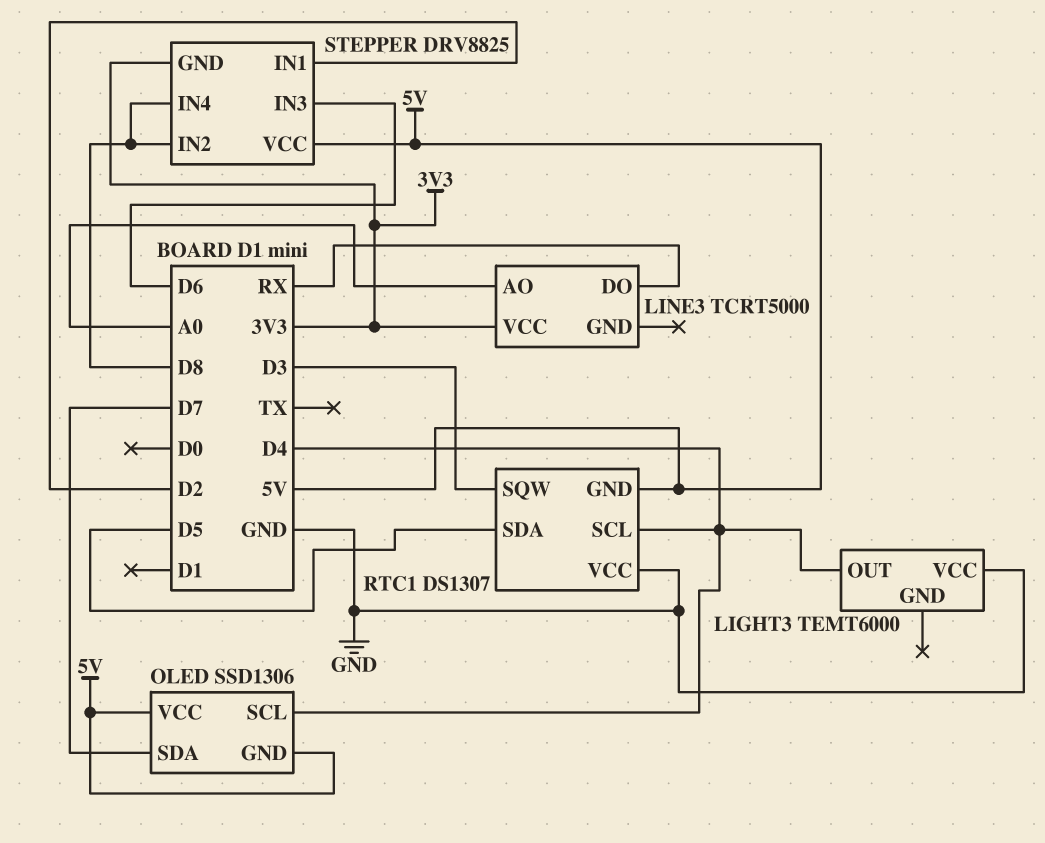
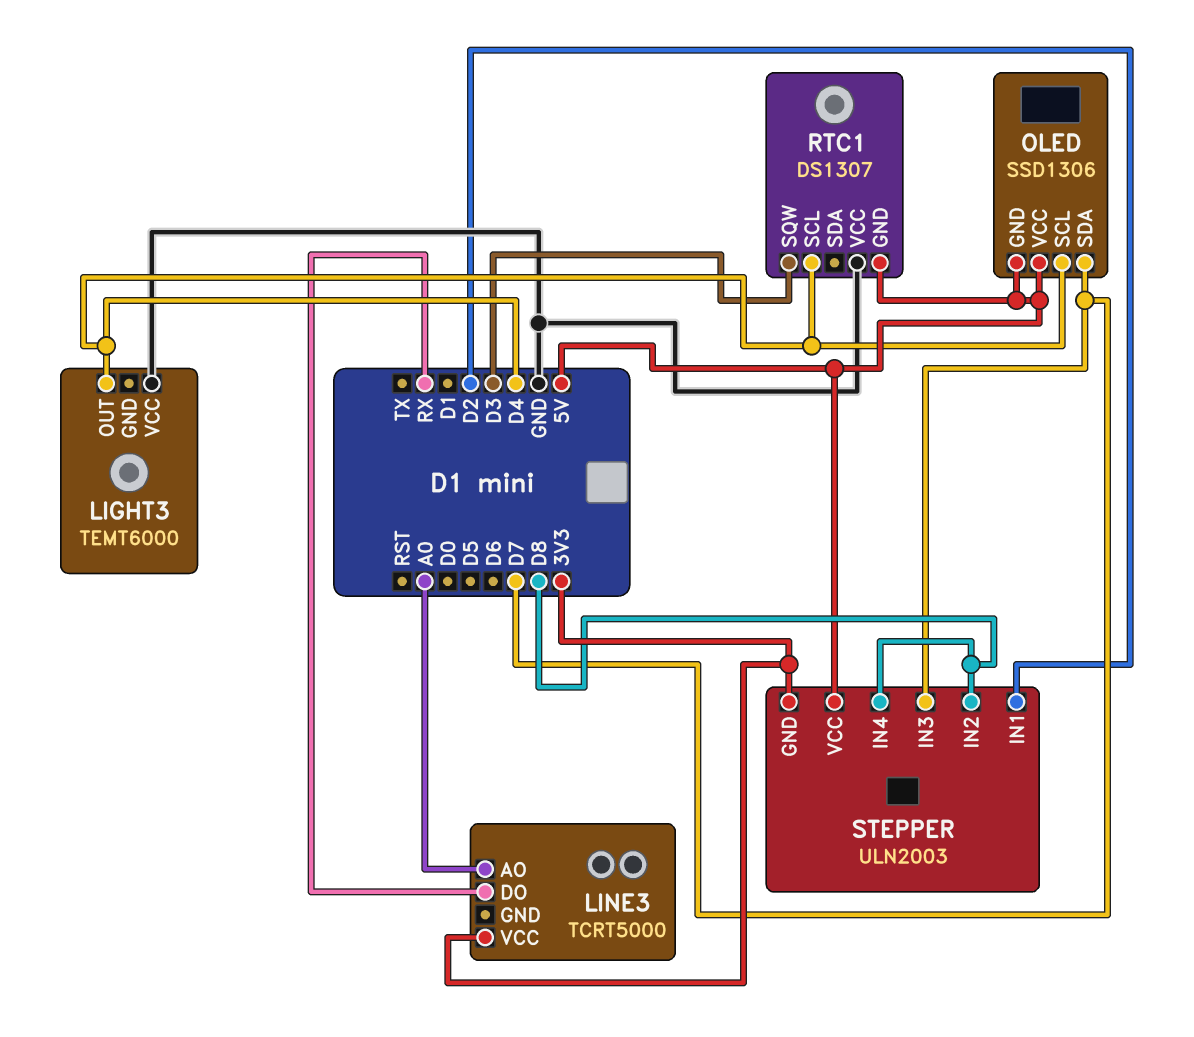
RTC1 pin SDA: D5 -> none
STEPPER: DRV8825 -> ULN2003
STEPPER pin IN3: D6 -> D7

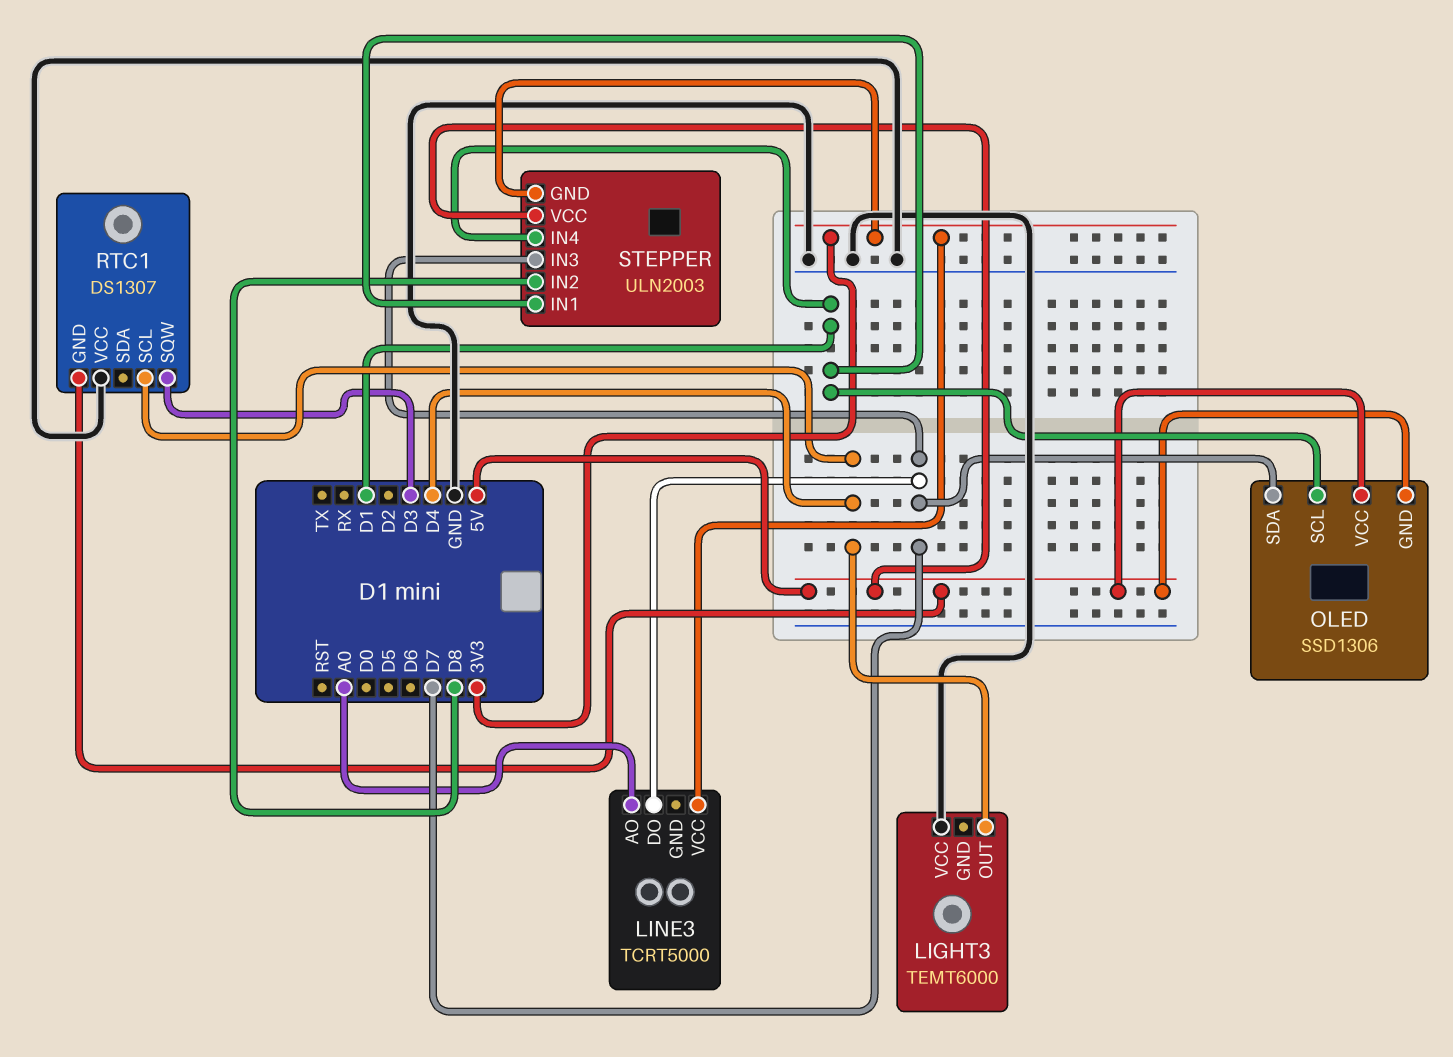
LINE3 pin DO: RX -> D7
OLED pin SCL: D4 -> D1
STEPPER pin IN1: D2 -> D1
STEPPER pin IN4: D8 -> D1

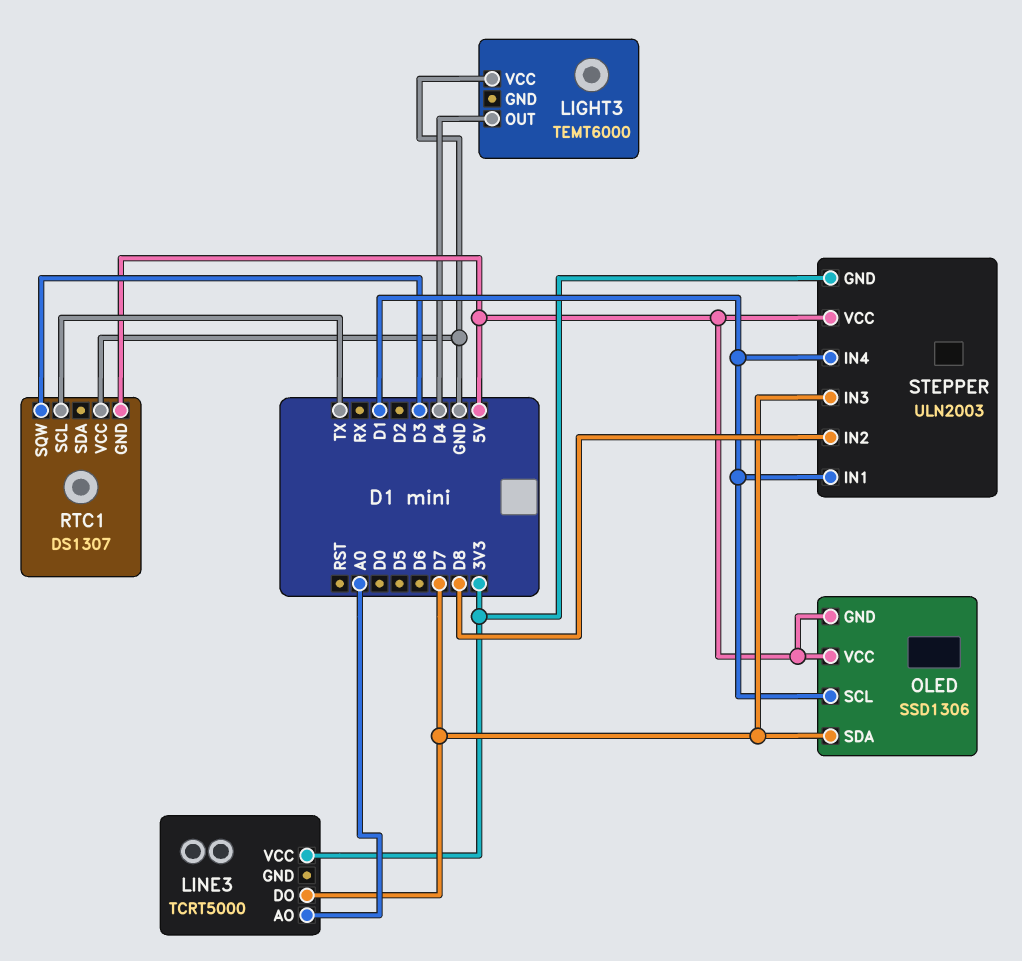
RTC1 pin SCL: D4 -> TX

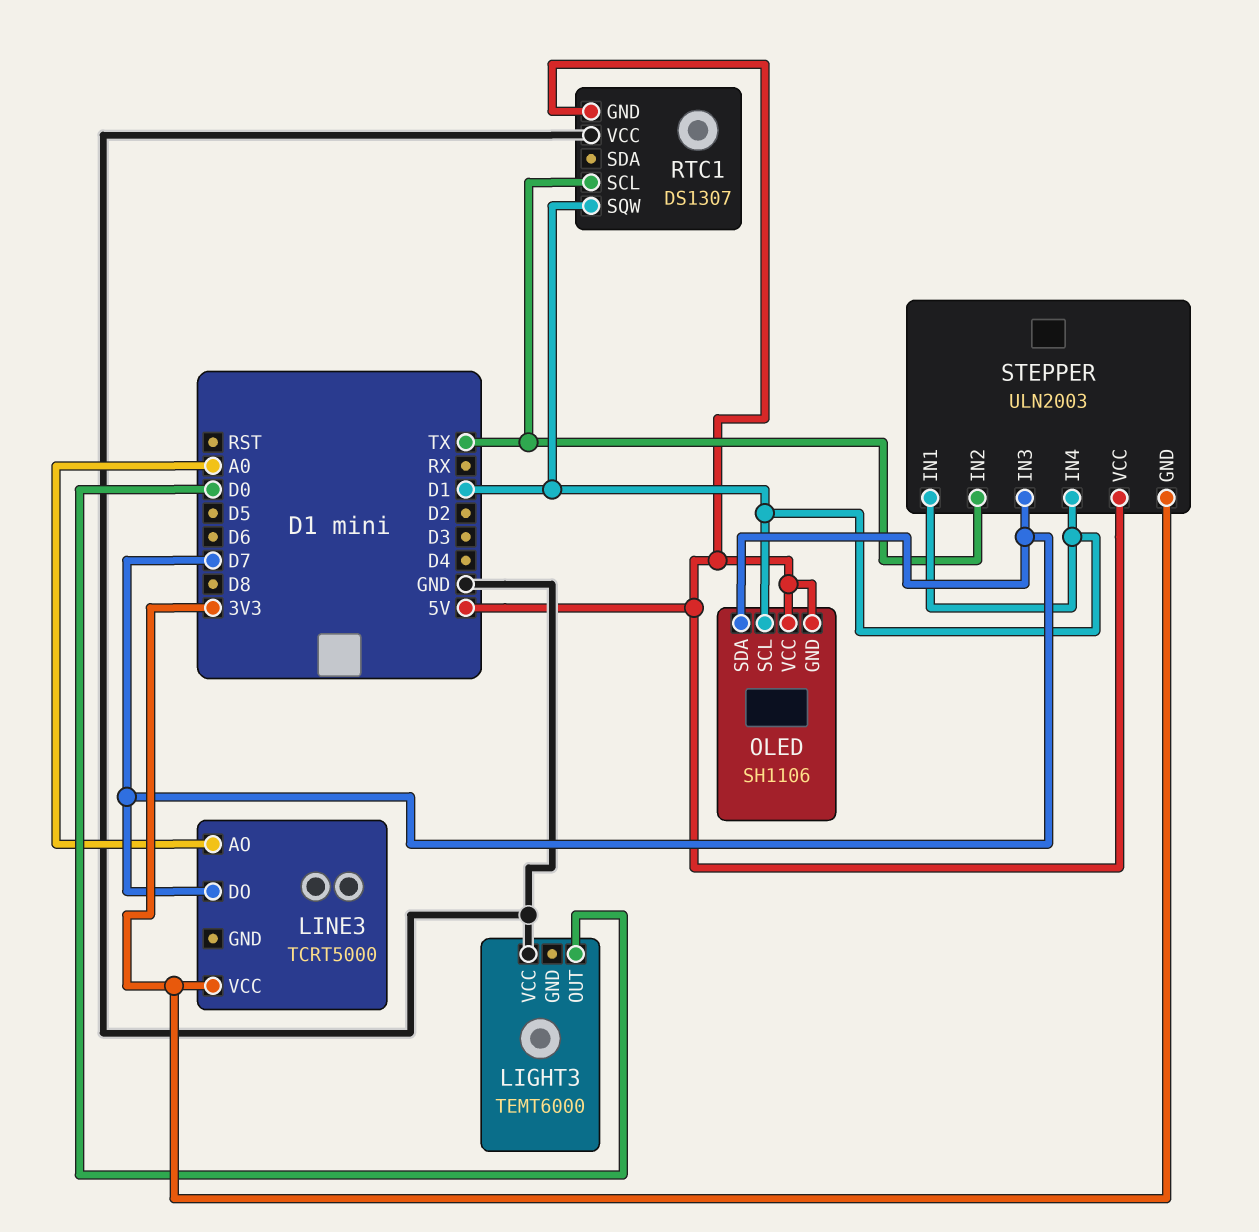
LIGHT3 pin OUT: D4 -> D0
OLED: SSD1306 -> SH1106
RTC1 pin SQW: D3 -> D1
STEPPER pin IN2: D8 -> TX

